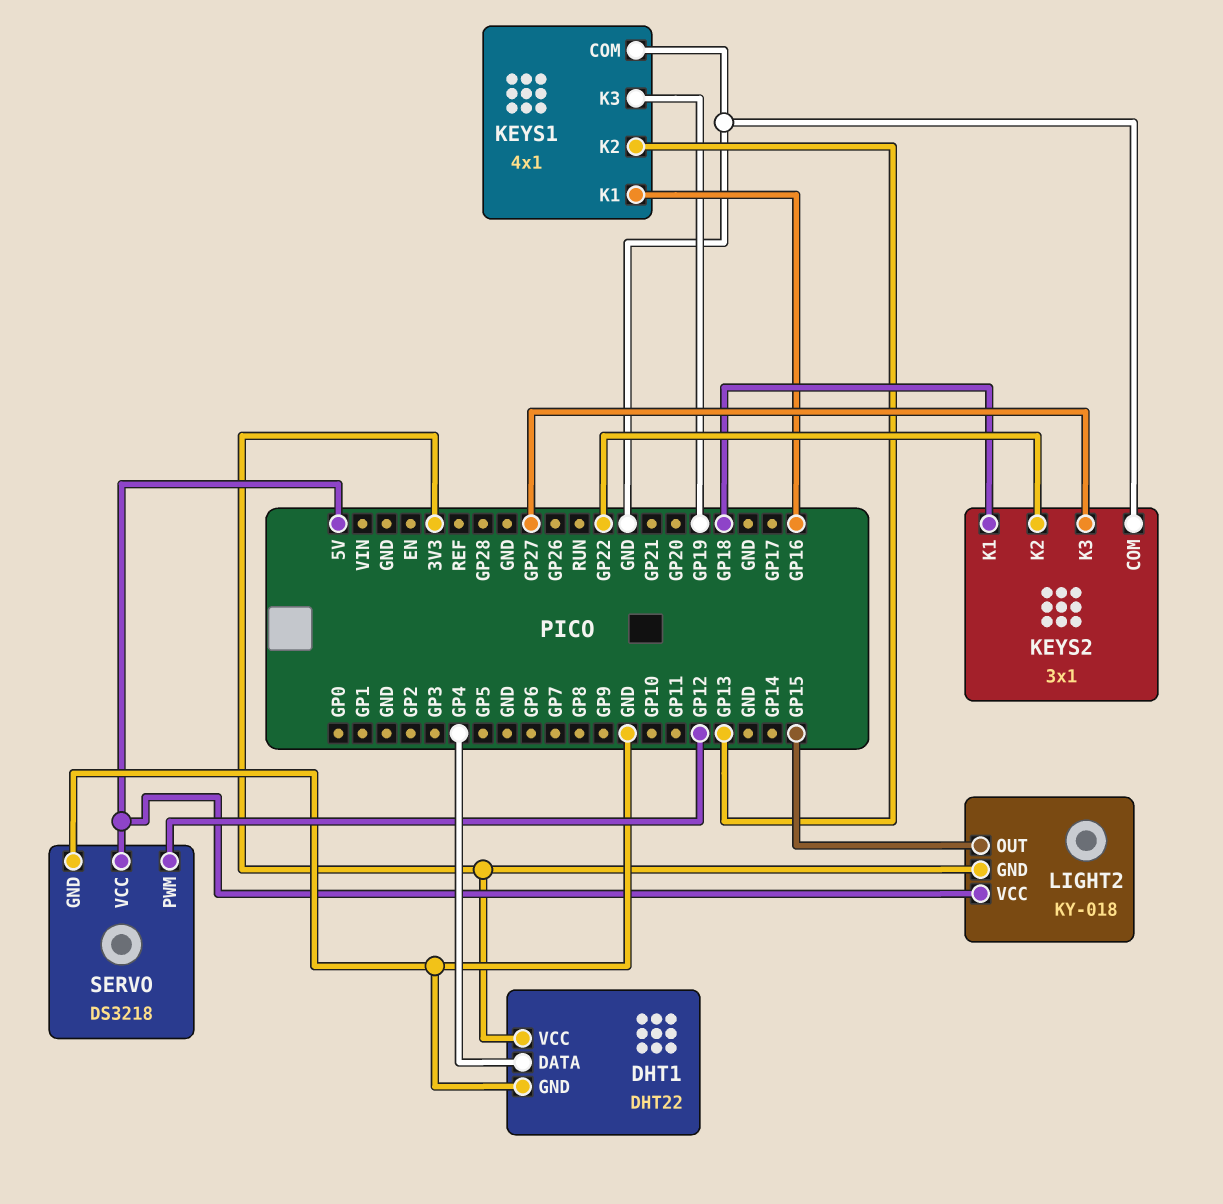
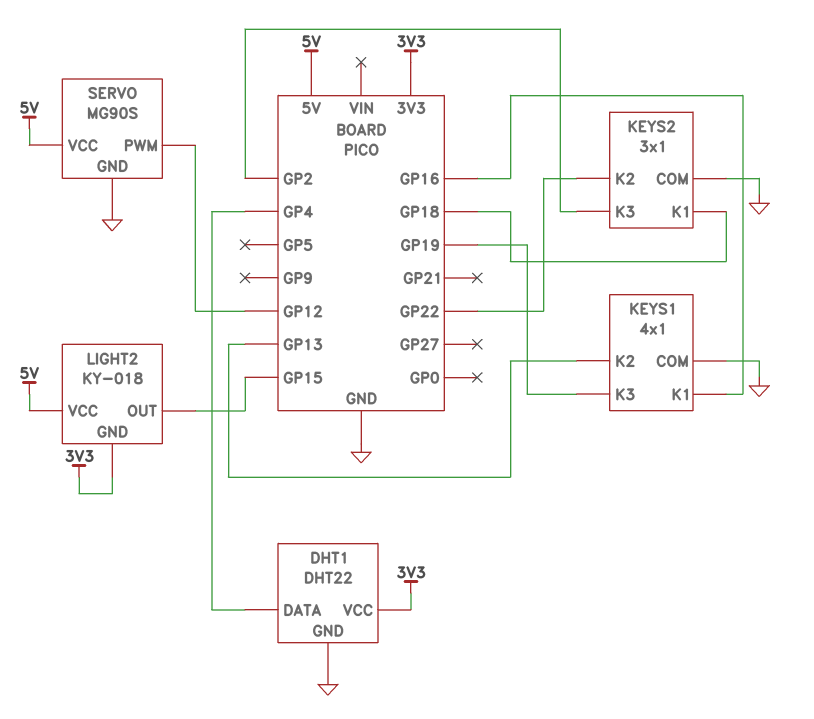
KEYS2 pin K3: GP27 -> GP2
SERVO: DS3218 -> MG90S

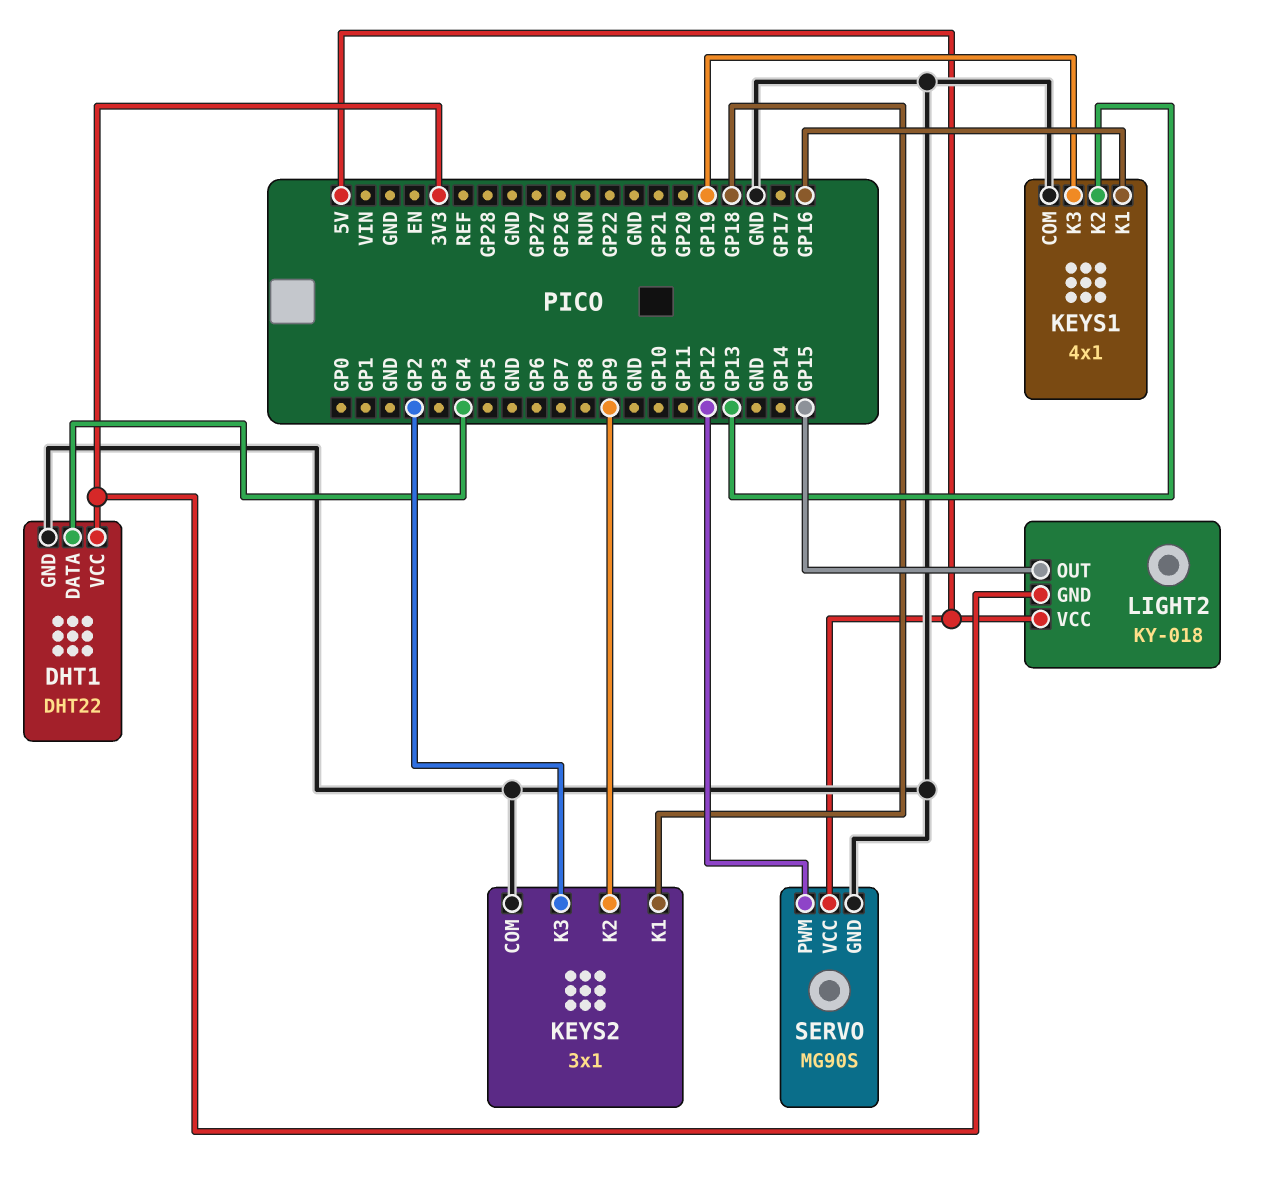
KEYS2 pin K2: GP22 -> GP9

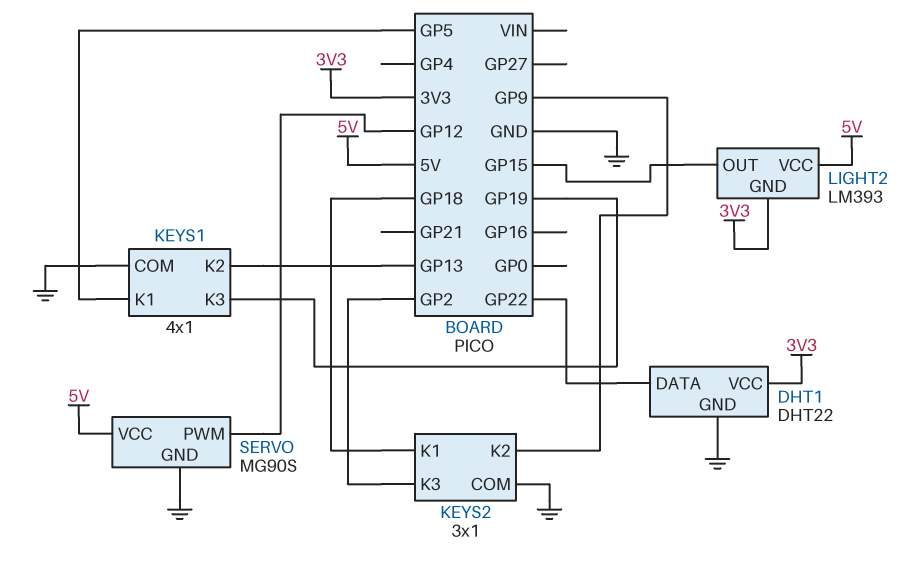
DHT1 pin DATA: GP4 -> GP22
KEYS1 pin K1: GP16 -> GP5
LIGHT2: KY-018 -> LM393

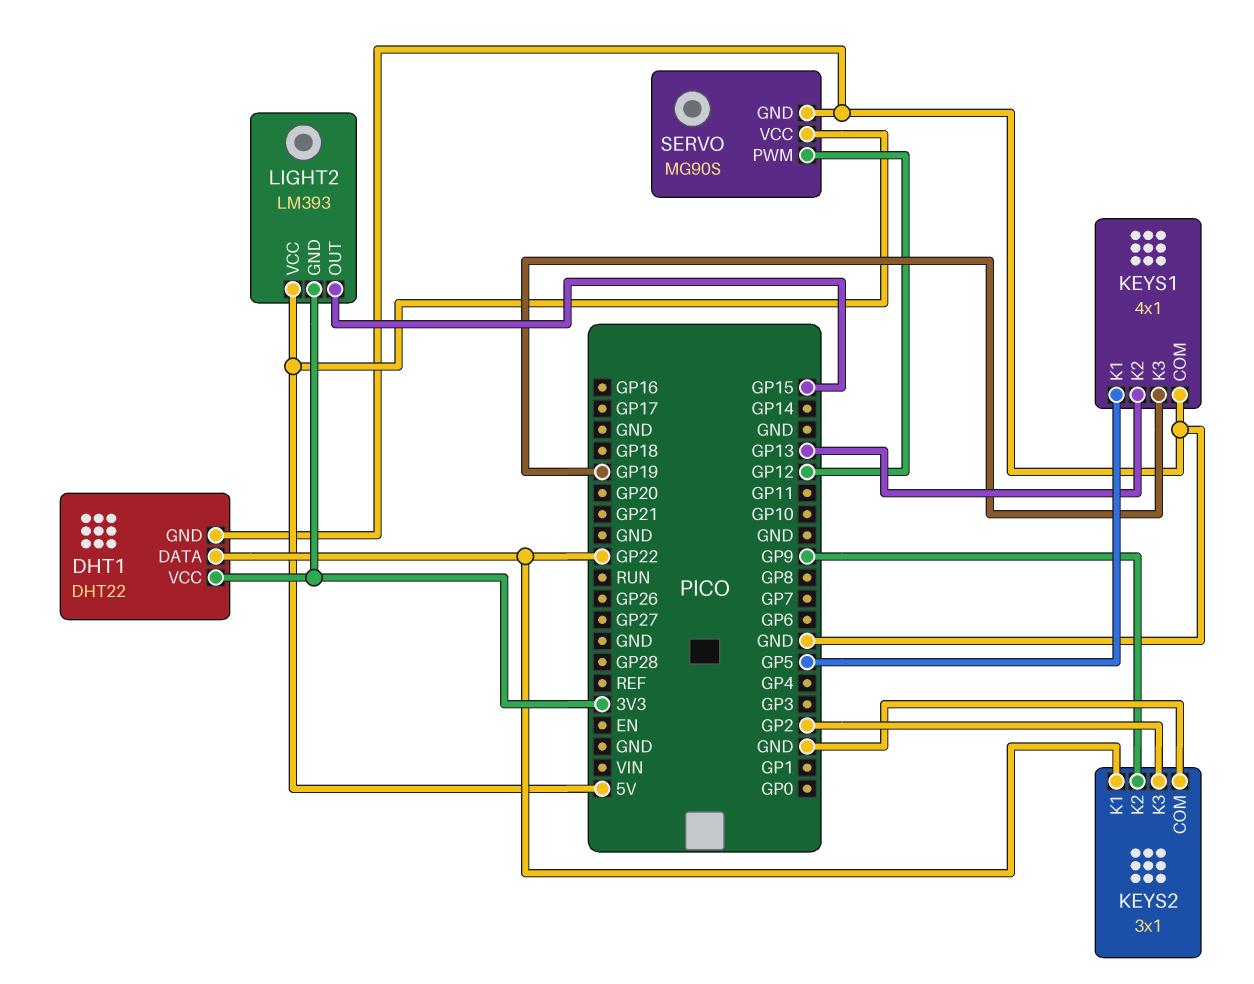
KEYS2 pin K1: GP18 -> GP22

